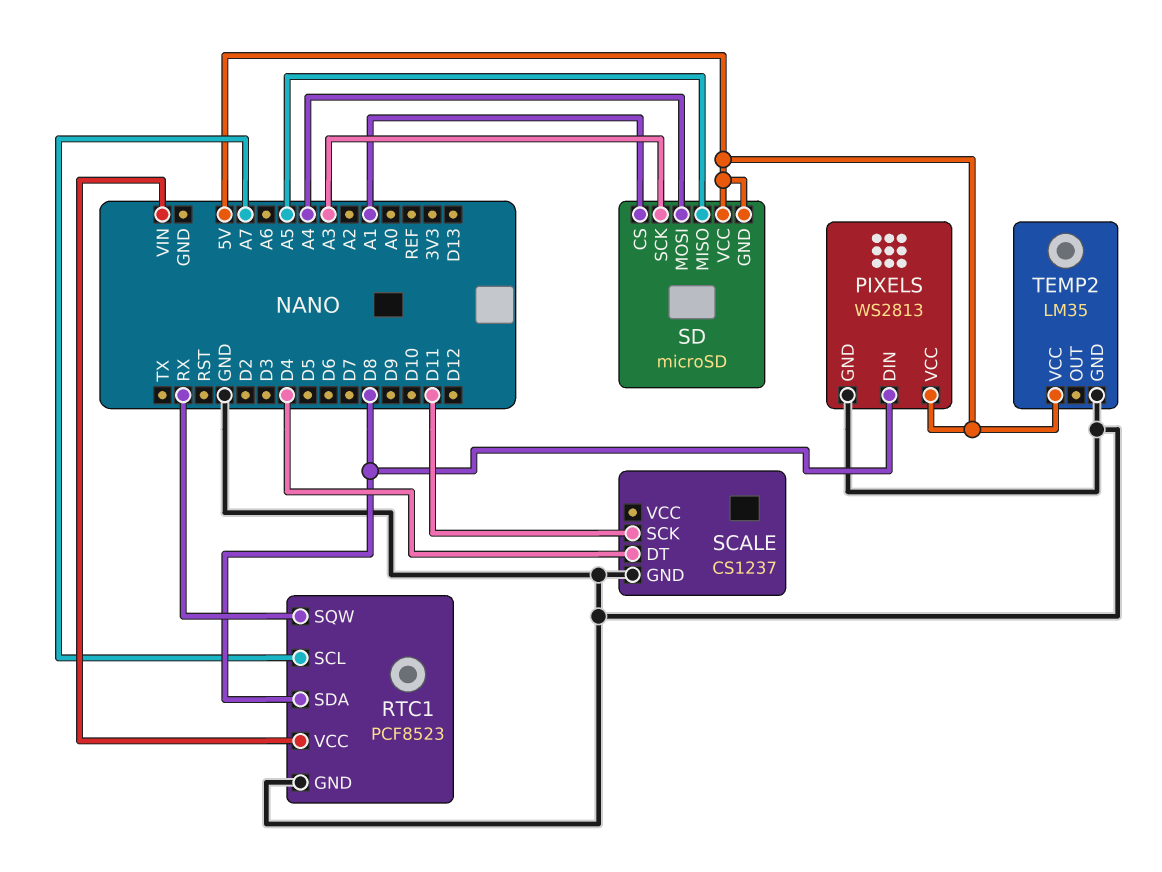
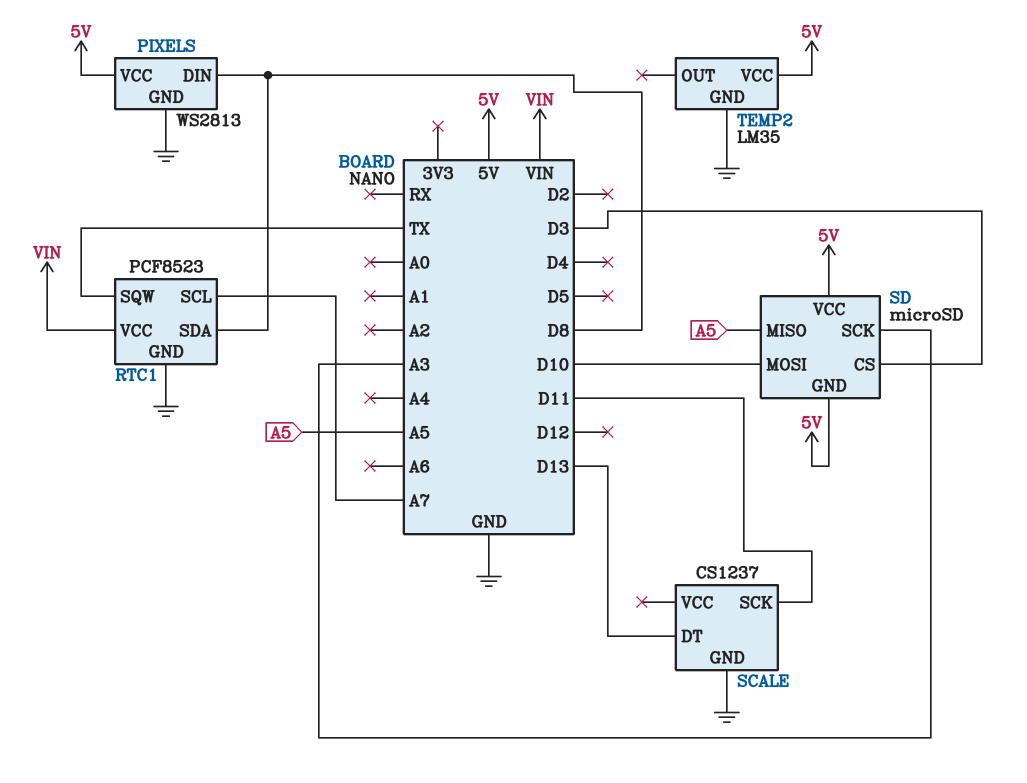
RTC1 pin SQW: RX -> TX
SCALE pin DT: D4 -> D13
SD pin CS: A1 -> D3
SD pin MOSI: A4 -> D10

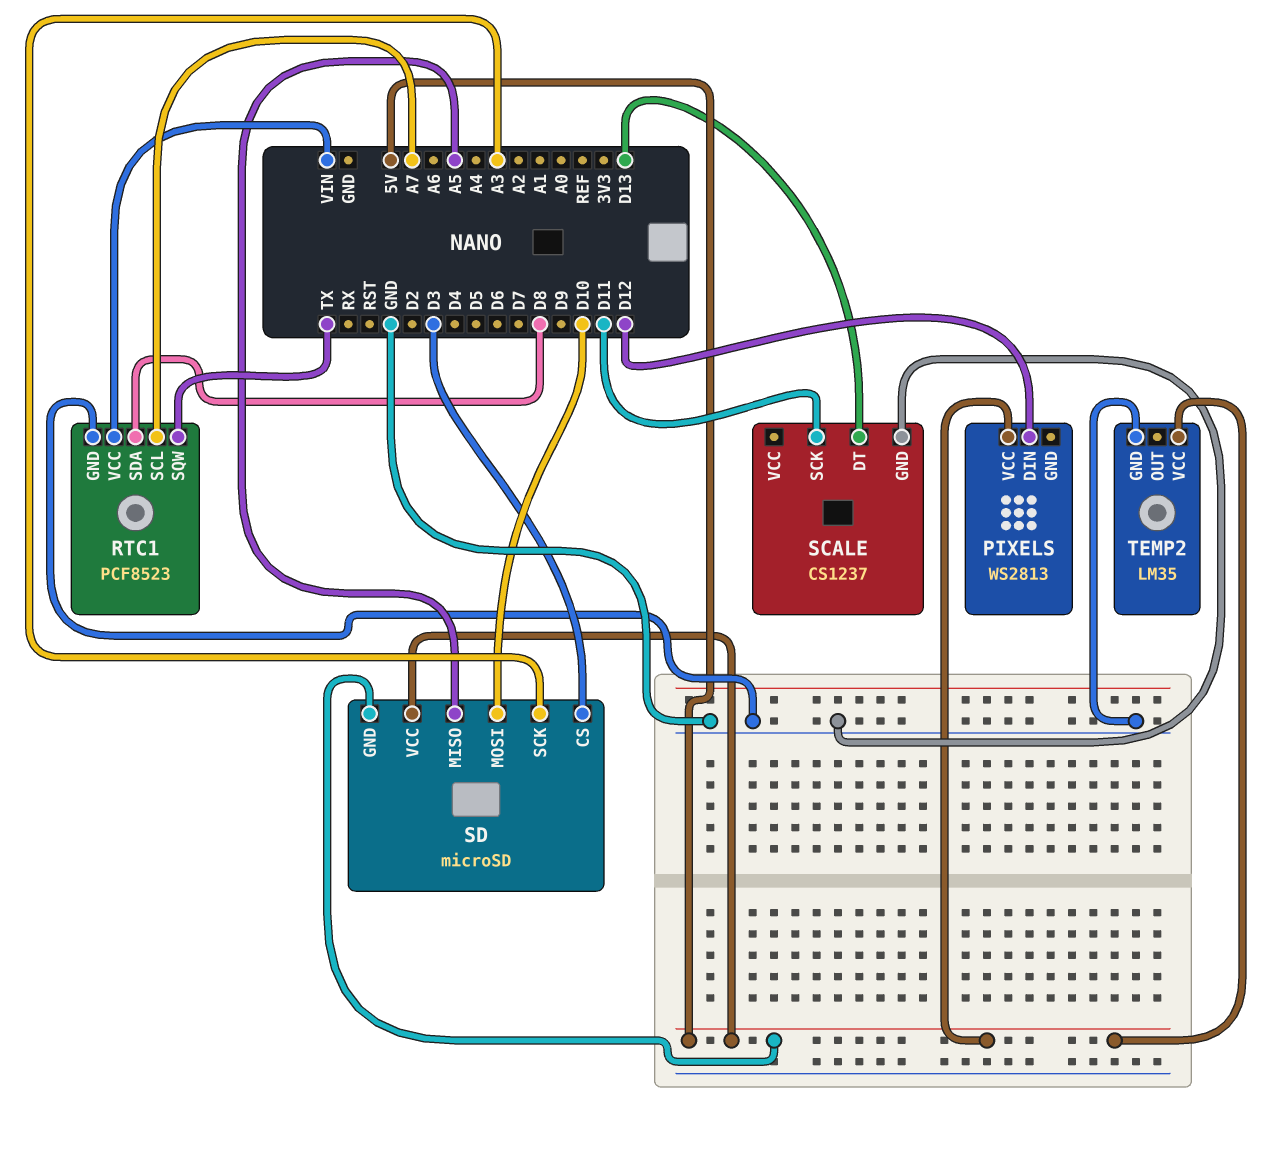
PIXELS pin DIN: D8 -> D12
PIXELS pin GND: GND -> none

